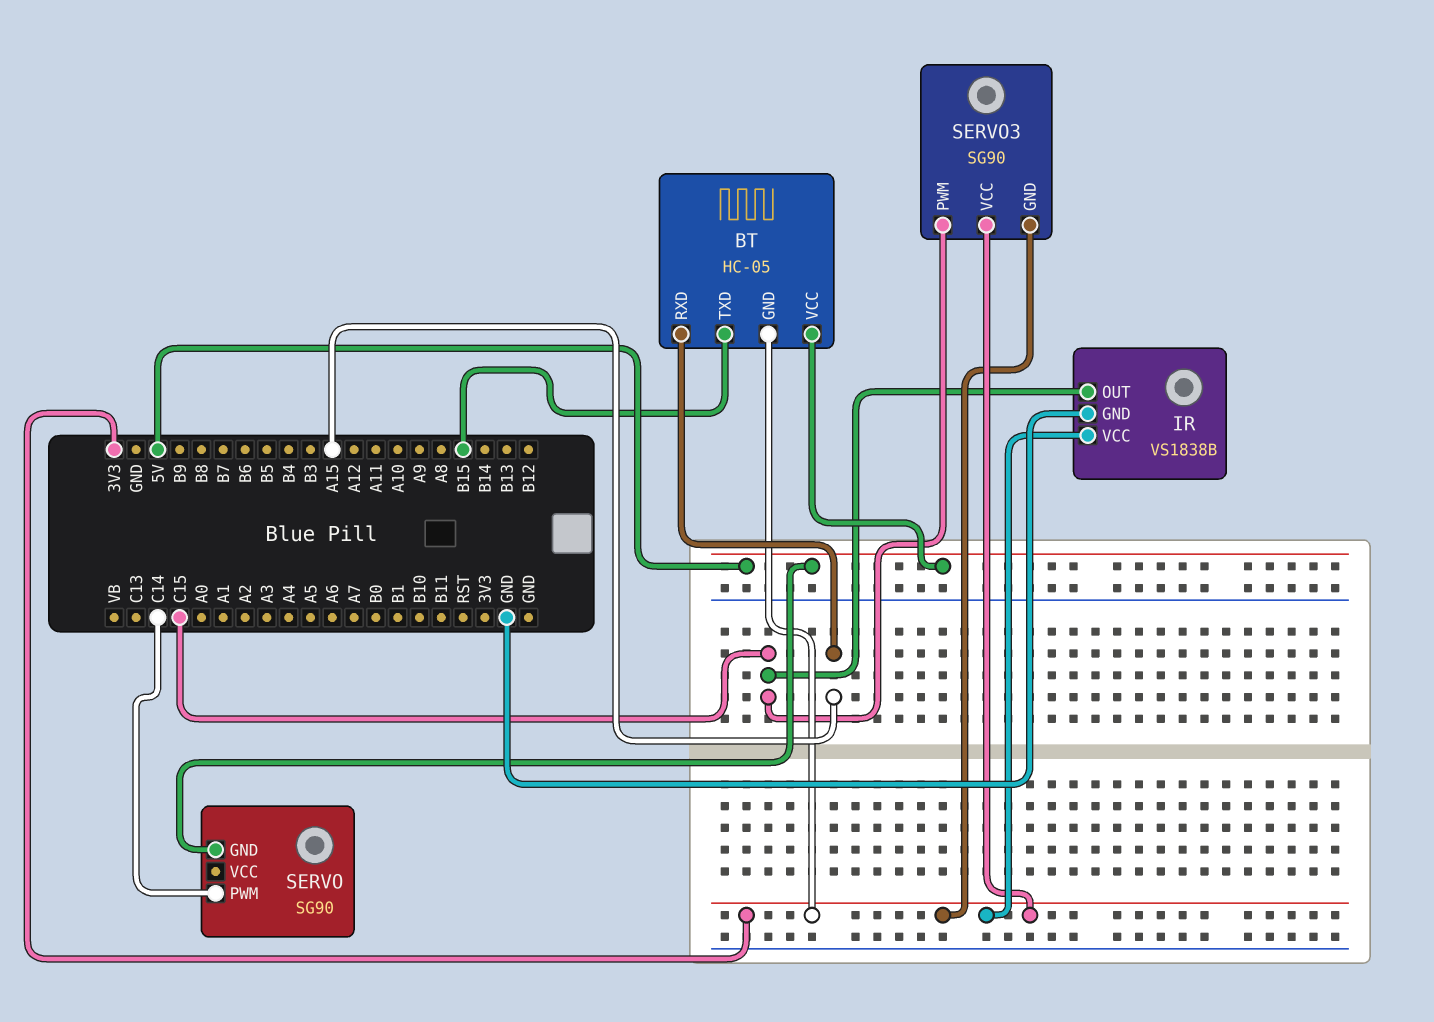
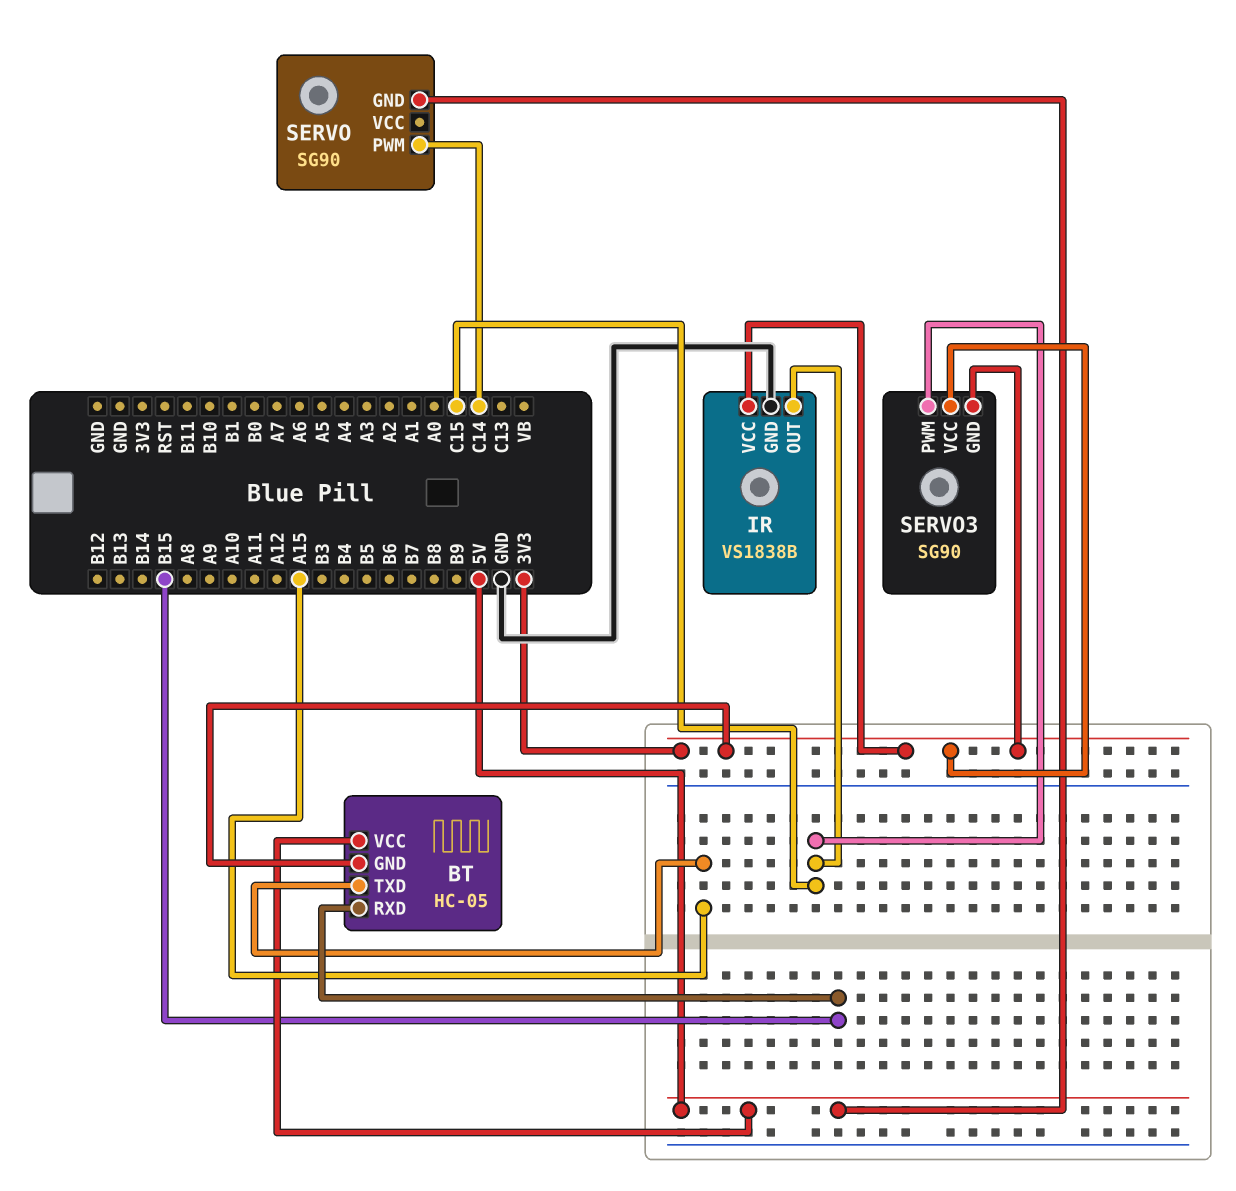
BT pin RXD: A15 -> B15
BT pin TXD: B15 -> A15

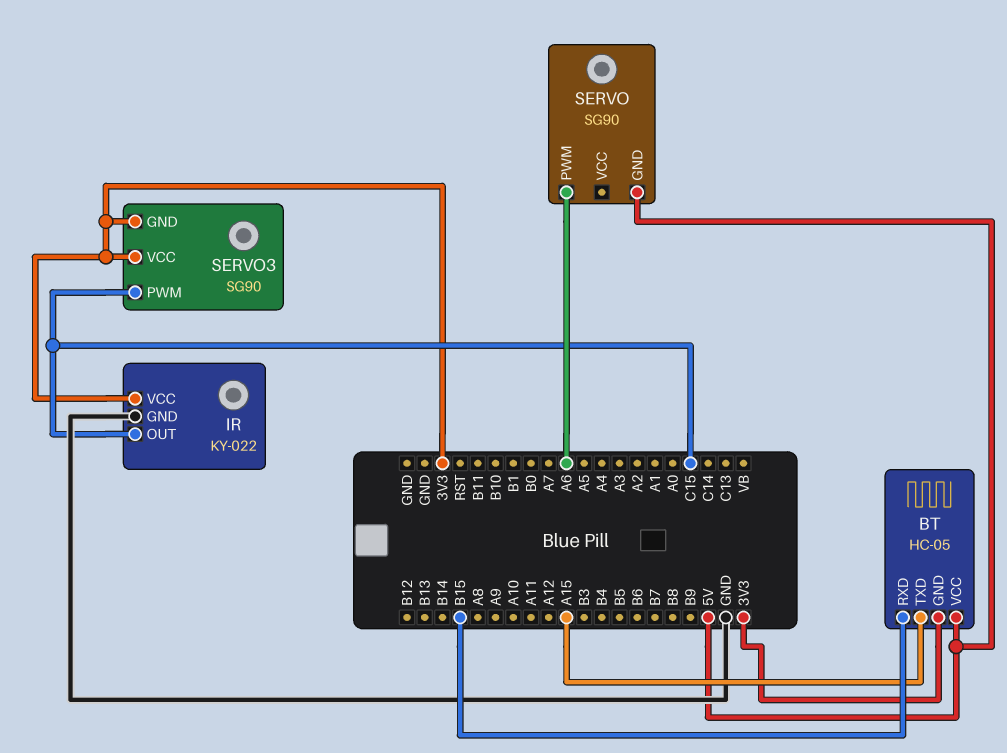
IR: VS1838B -> KY-022
SERVO pin PWM: C14 -> A6

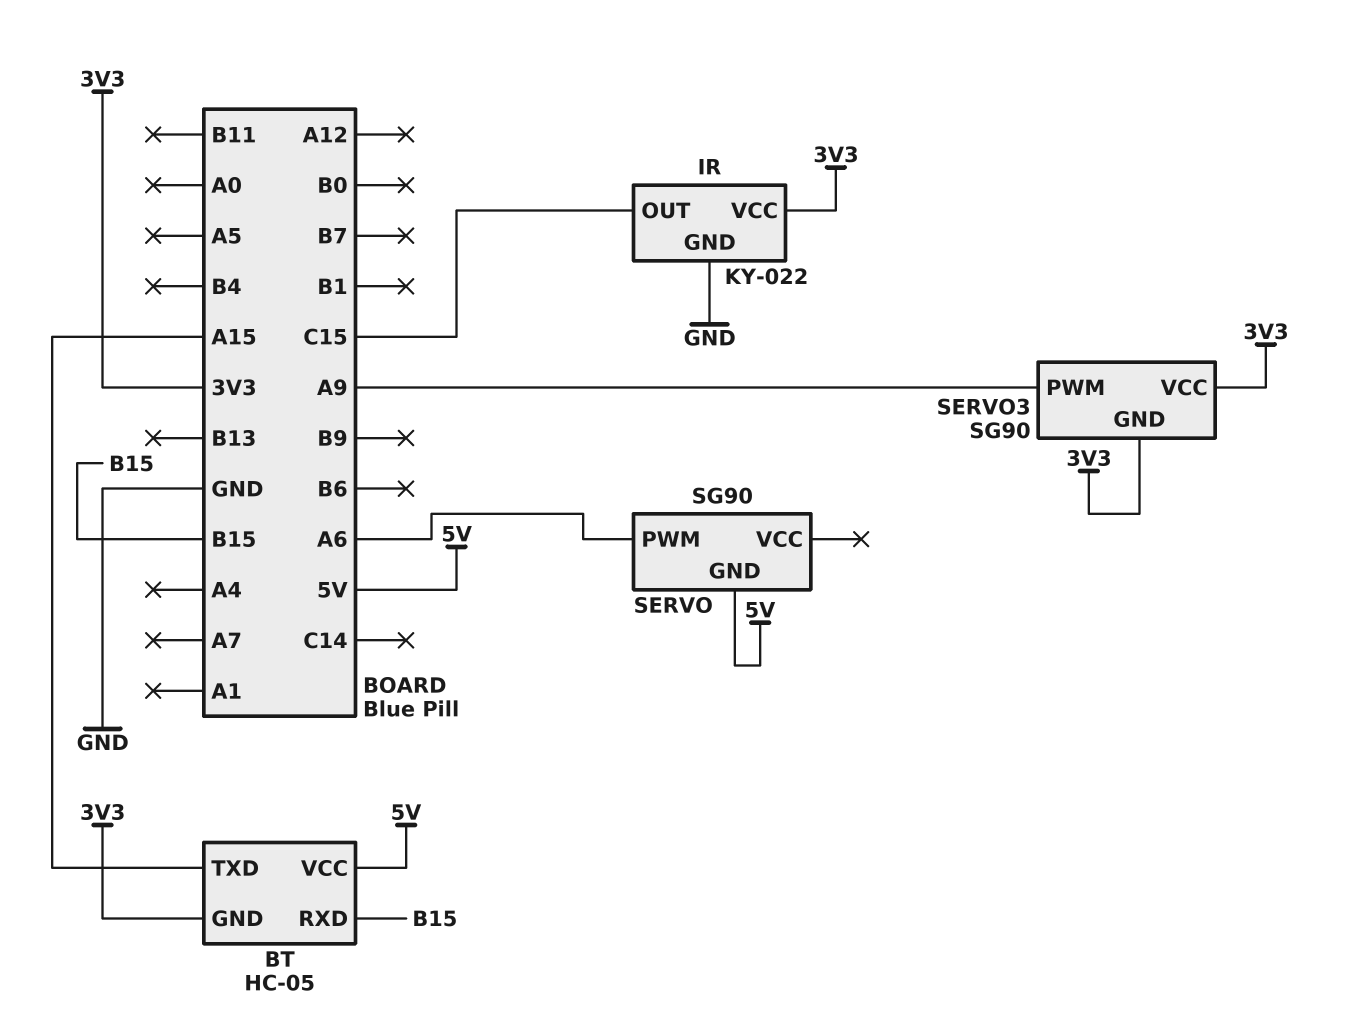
SERVO3 pin PWM: C15 -> A9

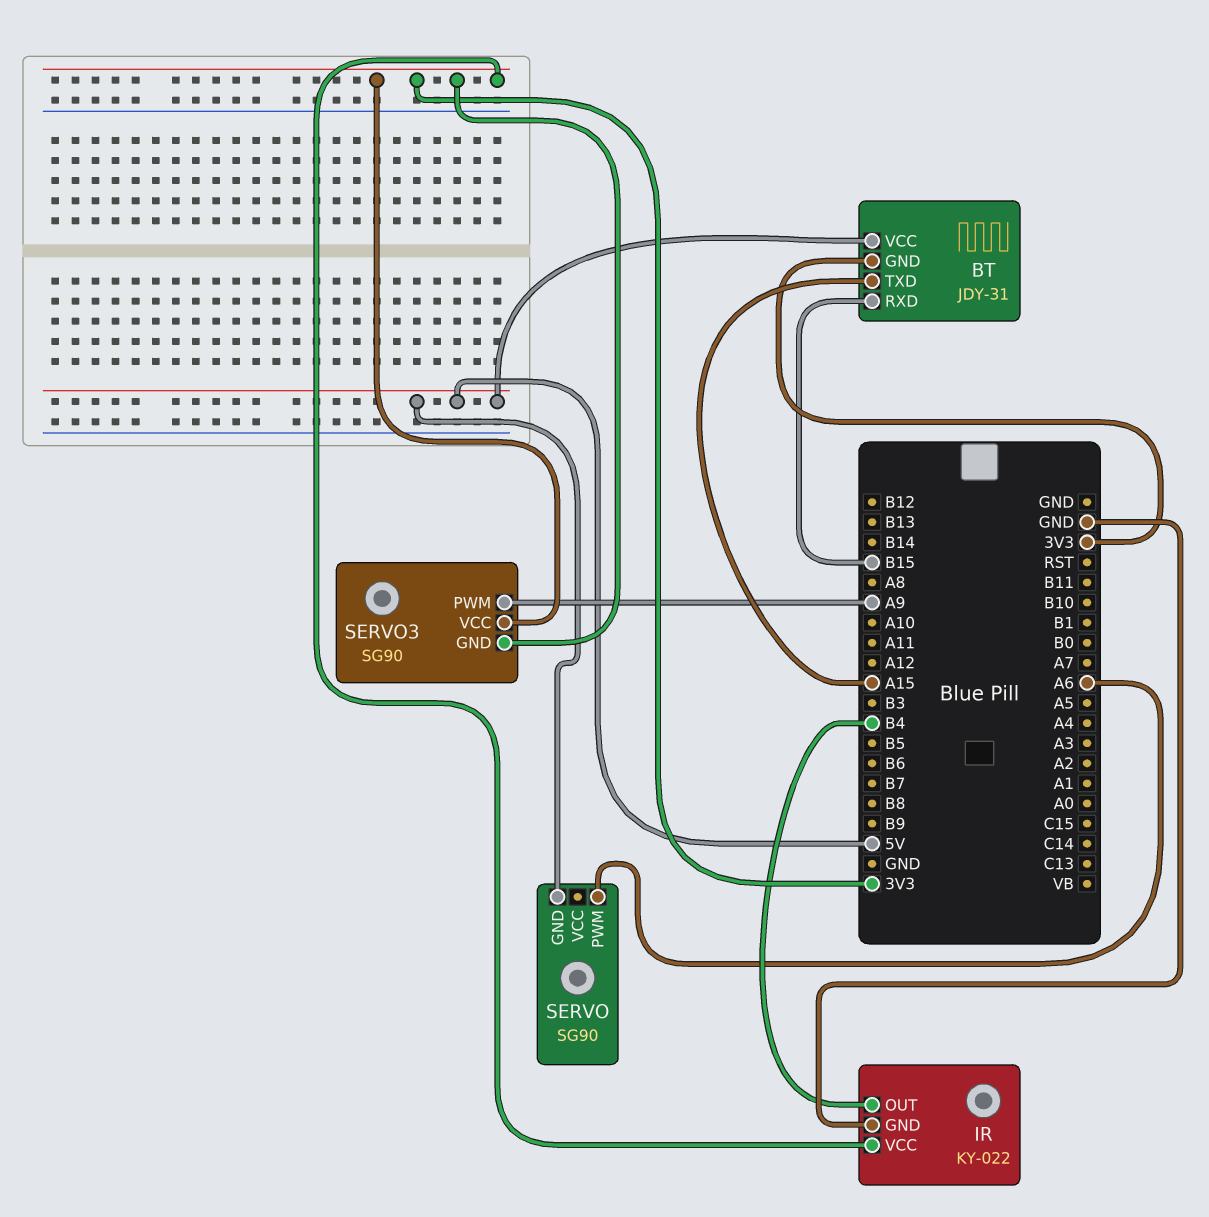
BT: HC-05 -> JDY-31
IR pin OUT: C15 -> B4

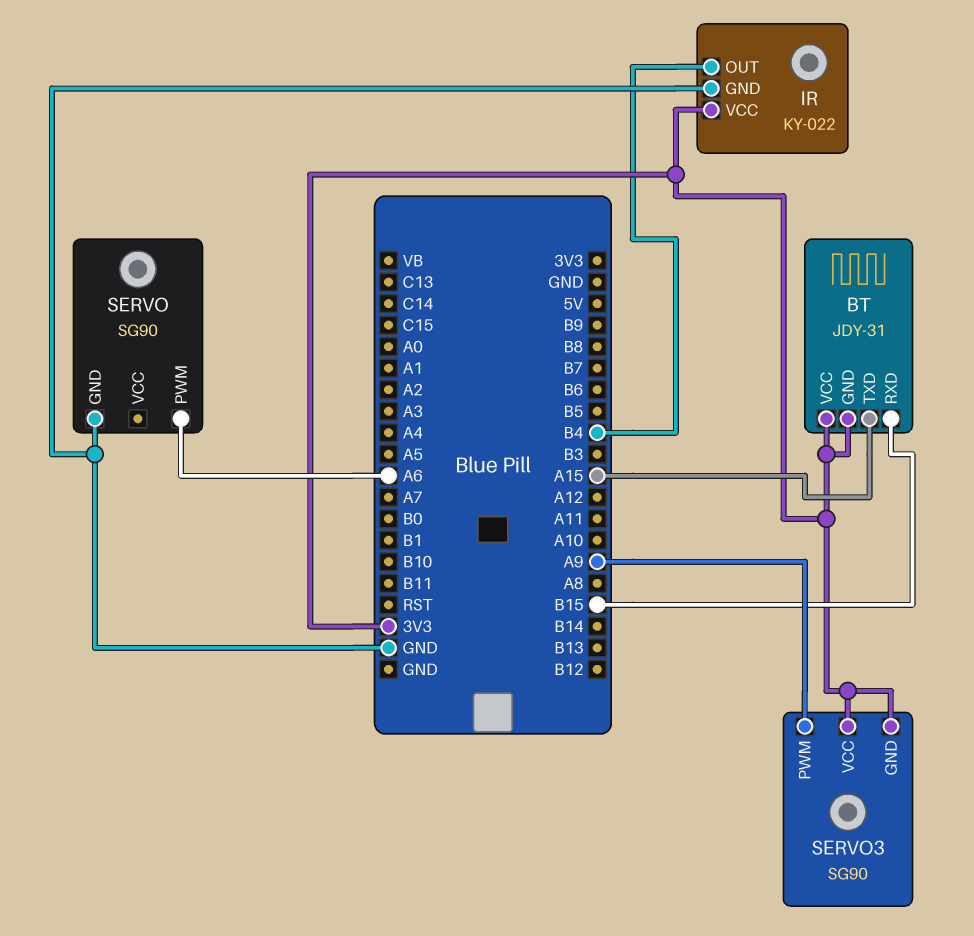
BT pin VCC: 5V -> 3V3
SERVO pin GND: 5V -> GND

